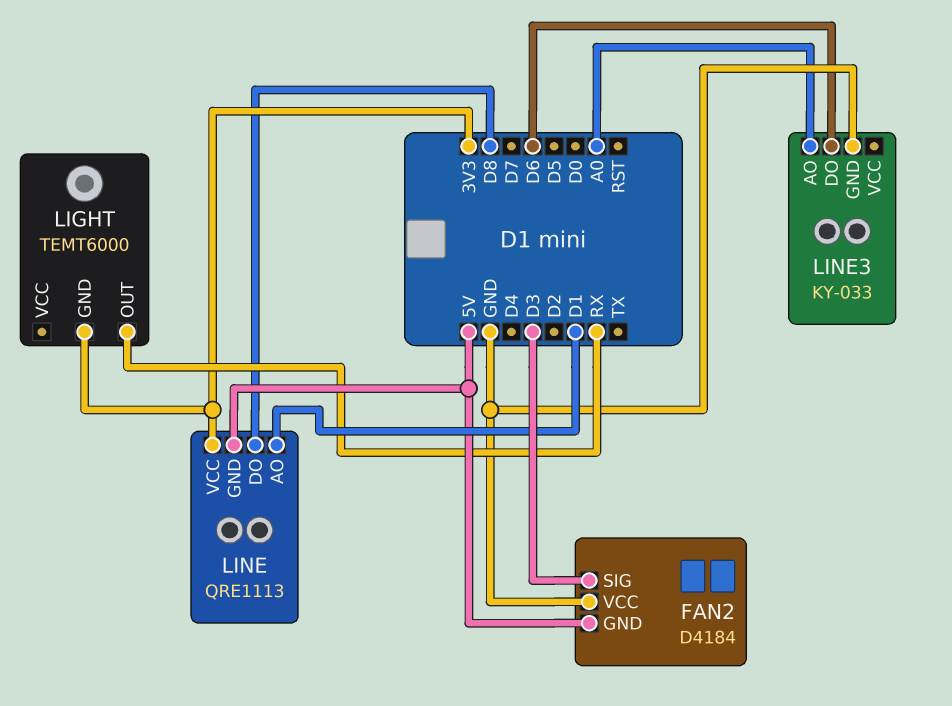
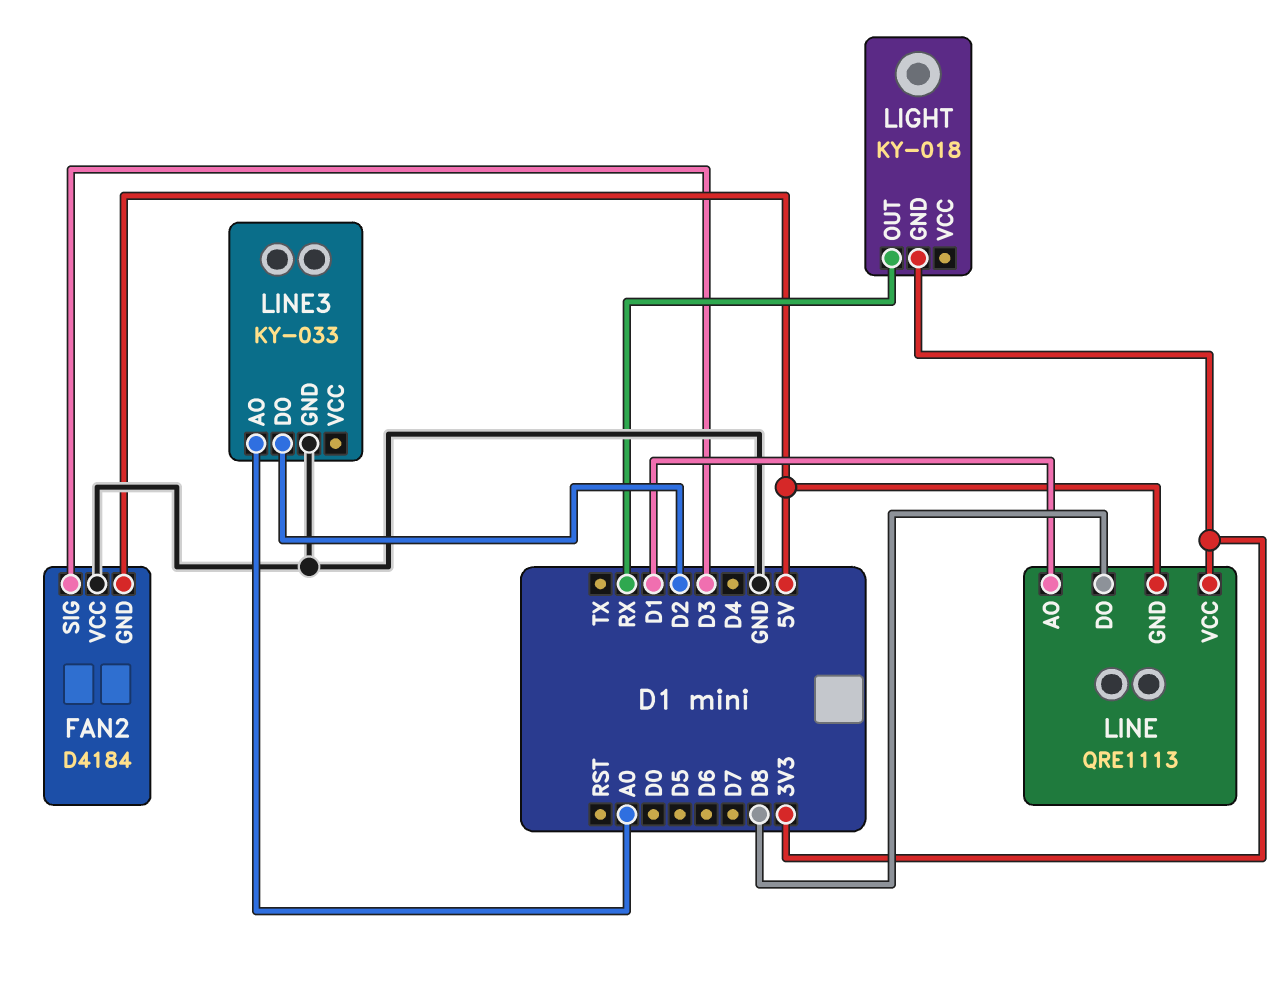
LIGHT: TEMT6000 -> KY-018
LINE3 pin DO: D6 -> D2

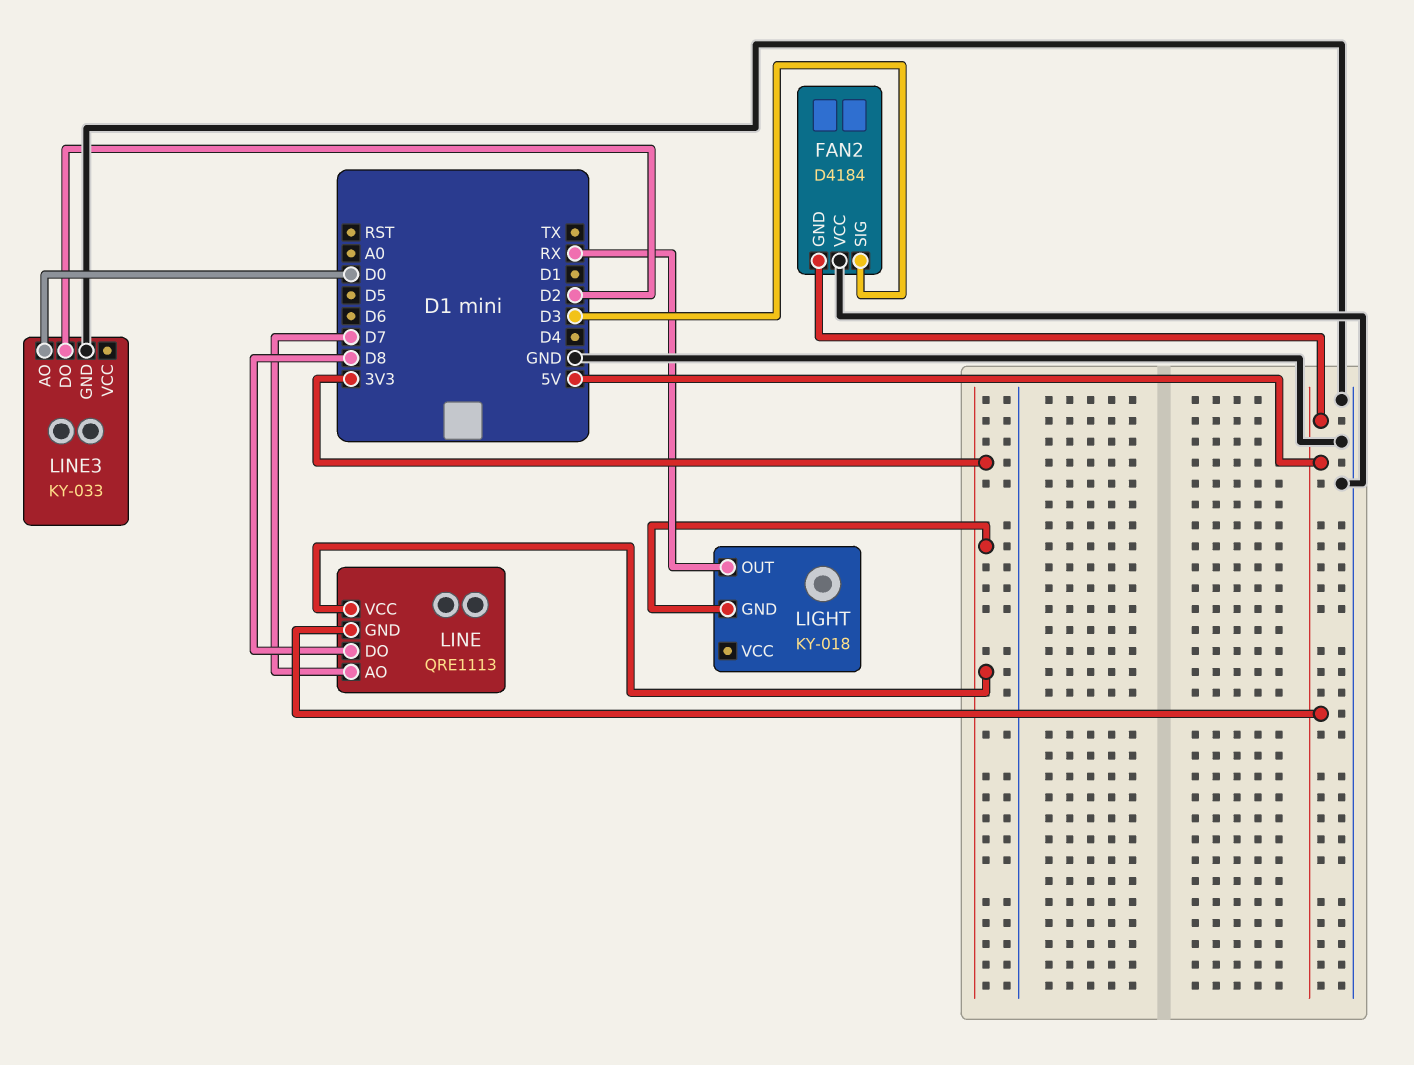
LINE pin AO: D1 -> D7
LINE3 pin AO: A0 -> D0

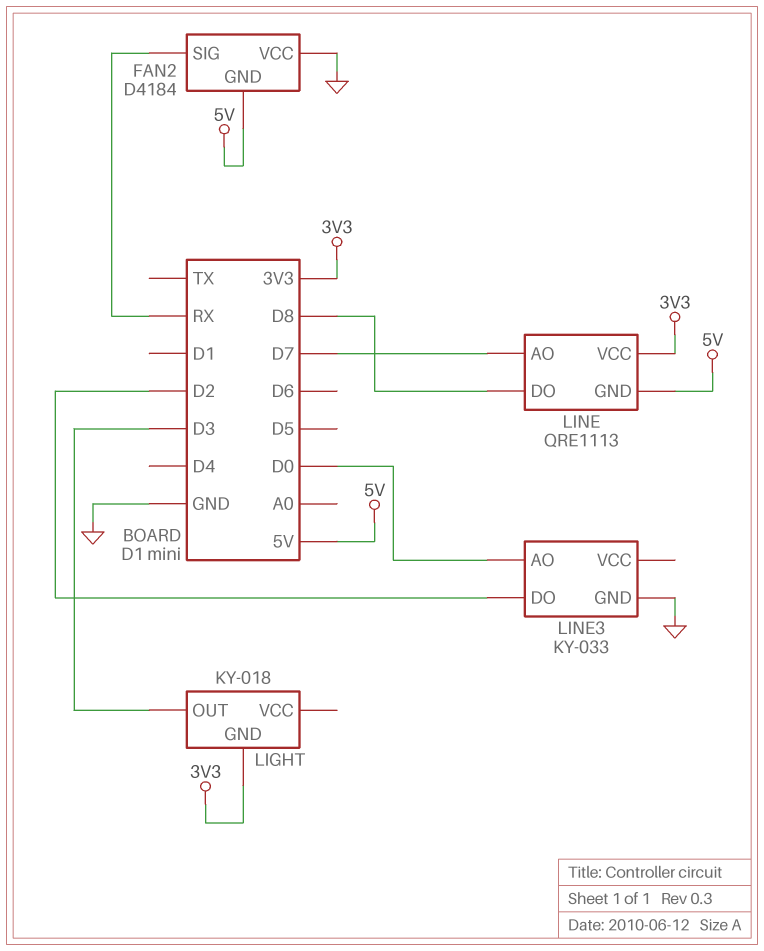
FAN2 pin SIG: D3 -> RX
LIGHT pin OUT: RX -> D3

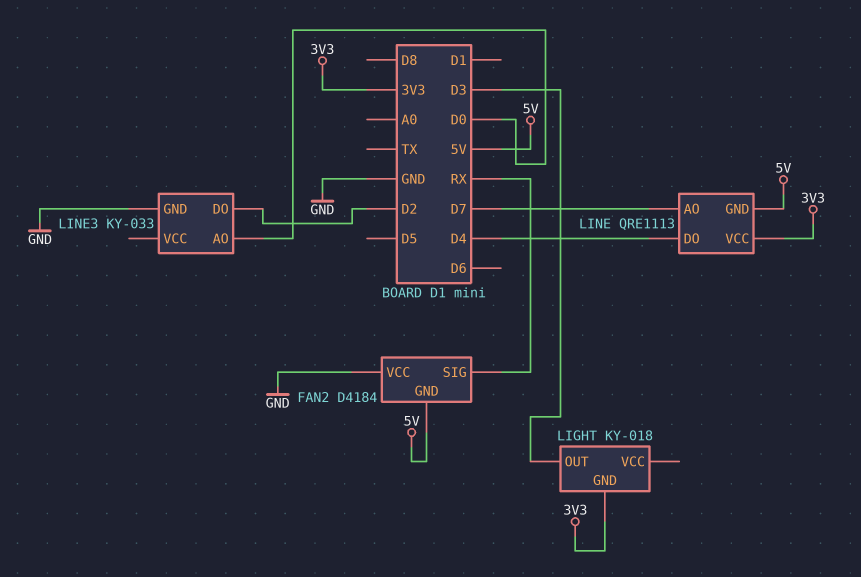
LINE pin DO: D8 -> D4

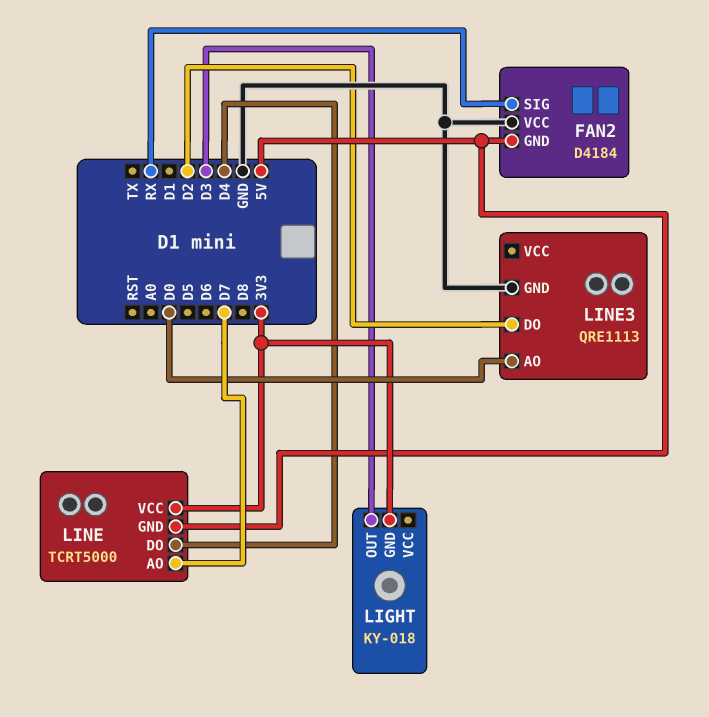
LINE: QRE1113 -> TCRT5000
LINE3: KY-033 -> QRE1113

